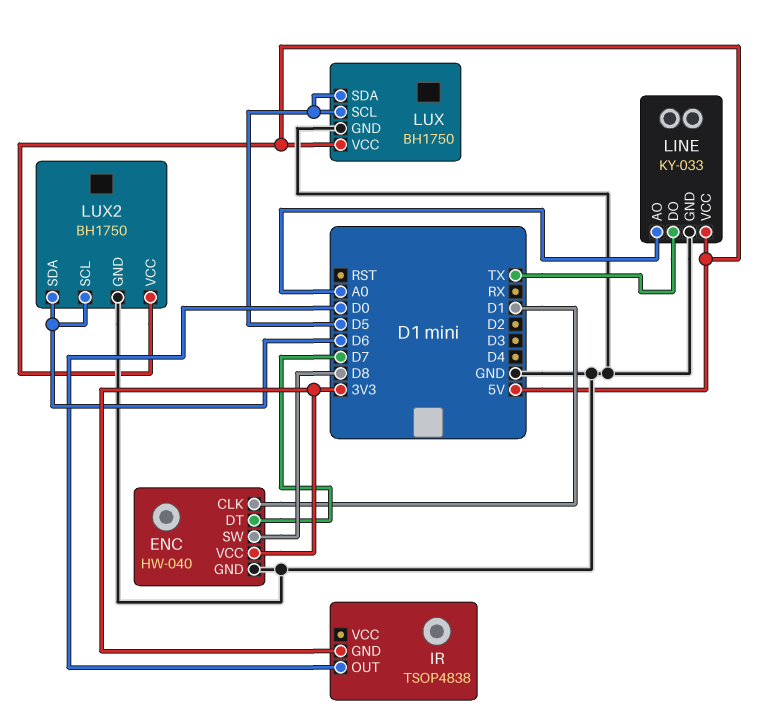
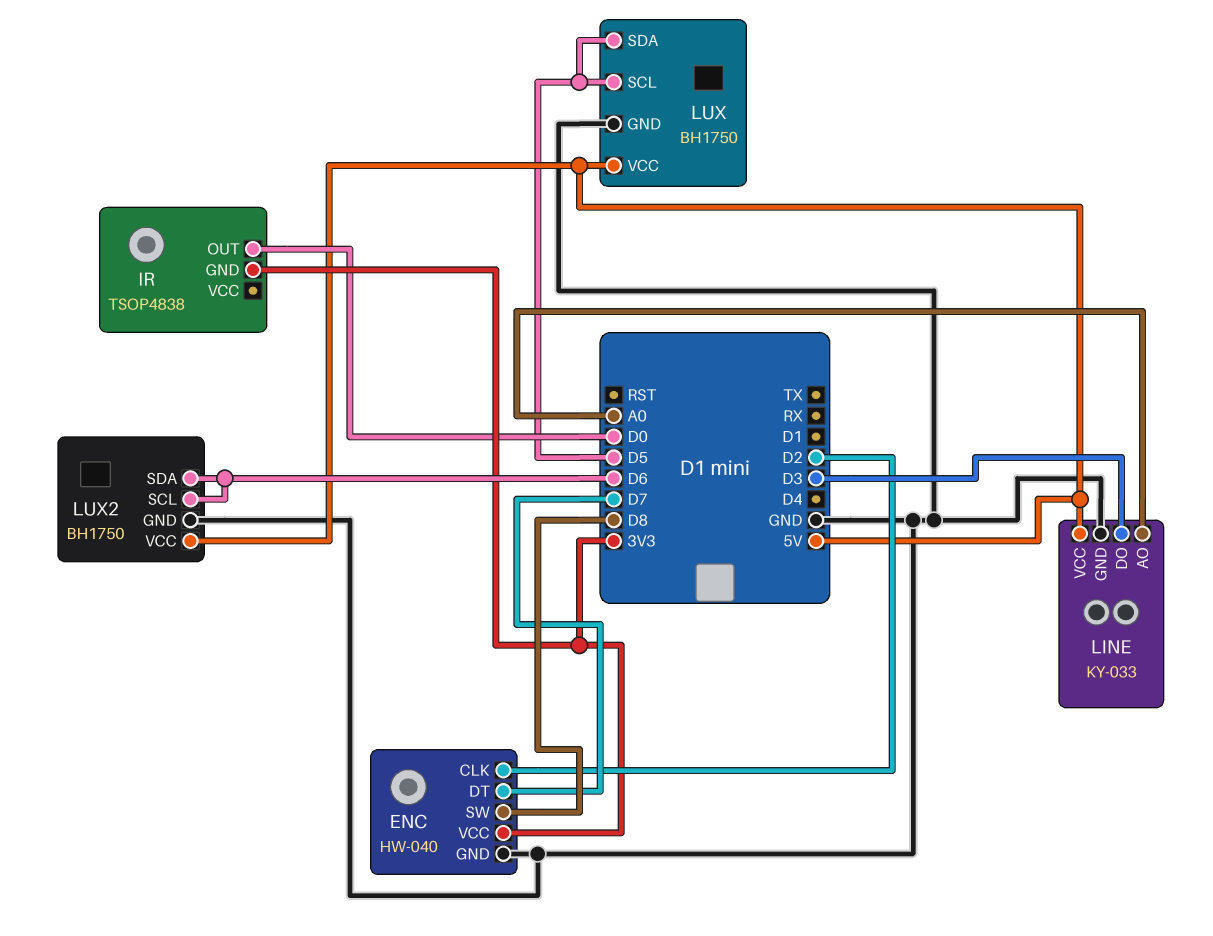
ENC pin CLK: D1 -> D2
LINE pin DO: TX -> D3

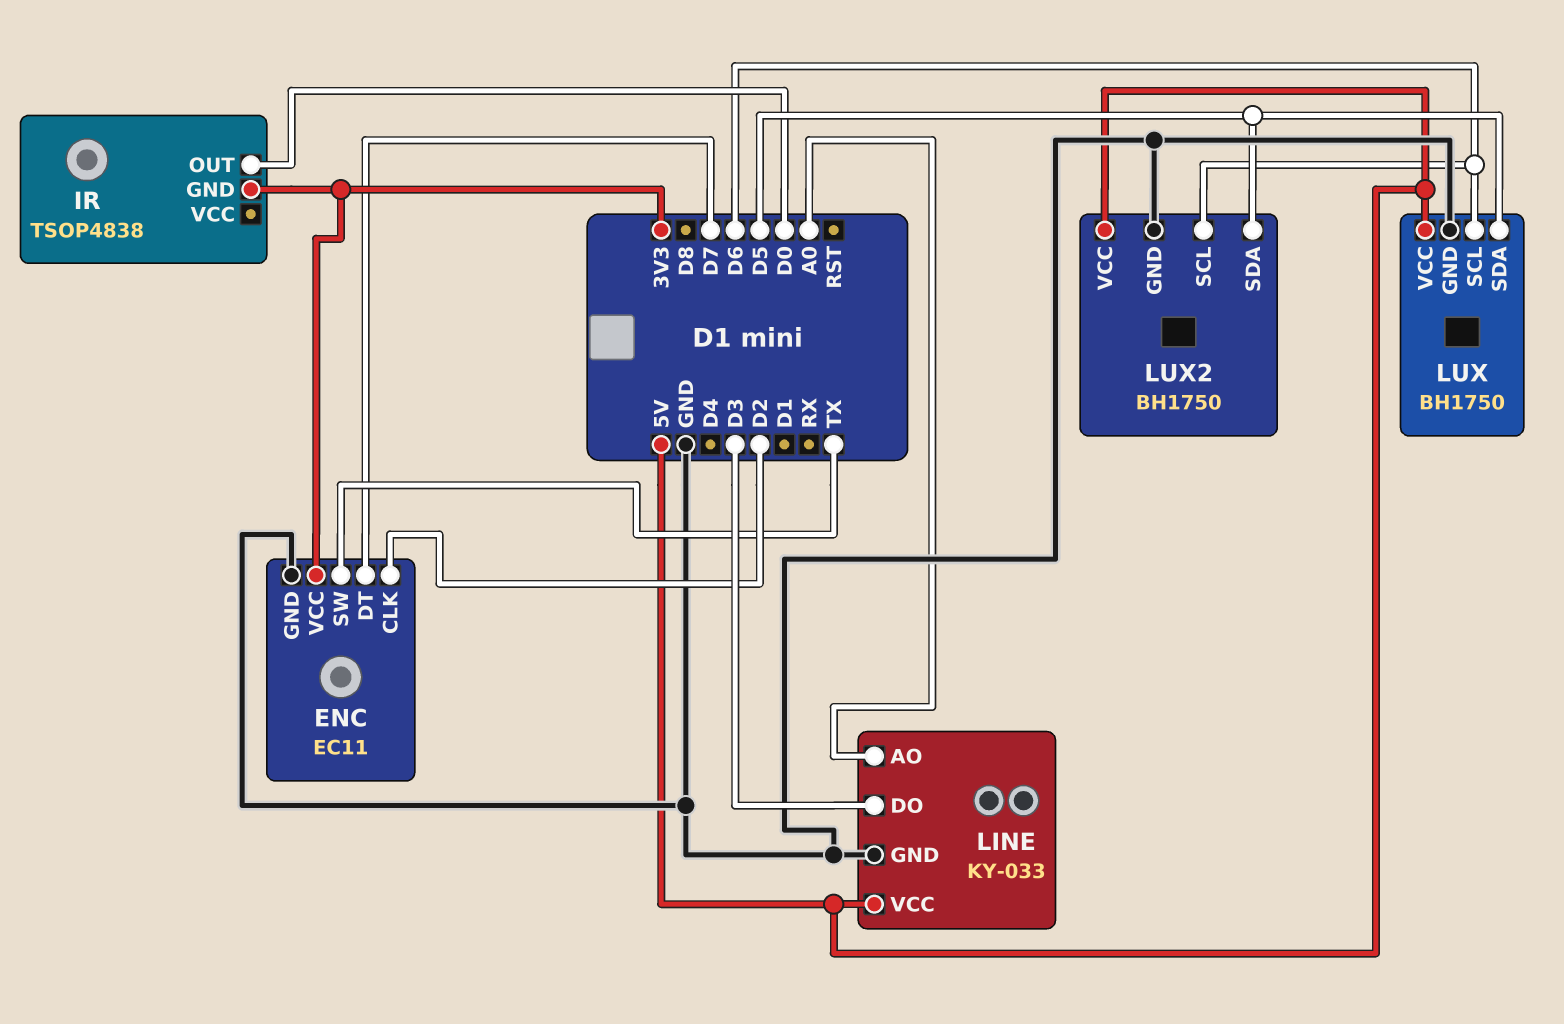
ENC: HW-040 -> EC11
ENC pin SW: D8 -> TX
LUX pin SCL: D5 -> D6
LUX2 pin SDA: D6 -> D5

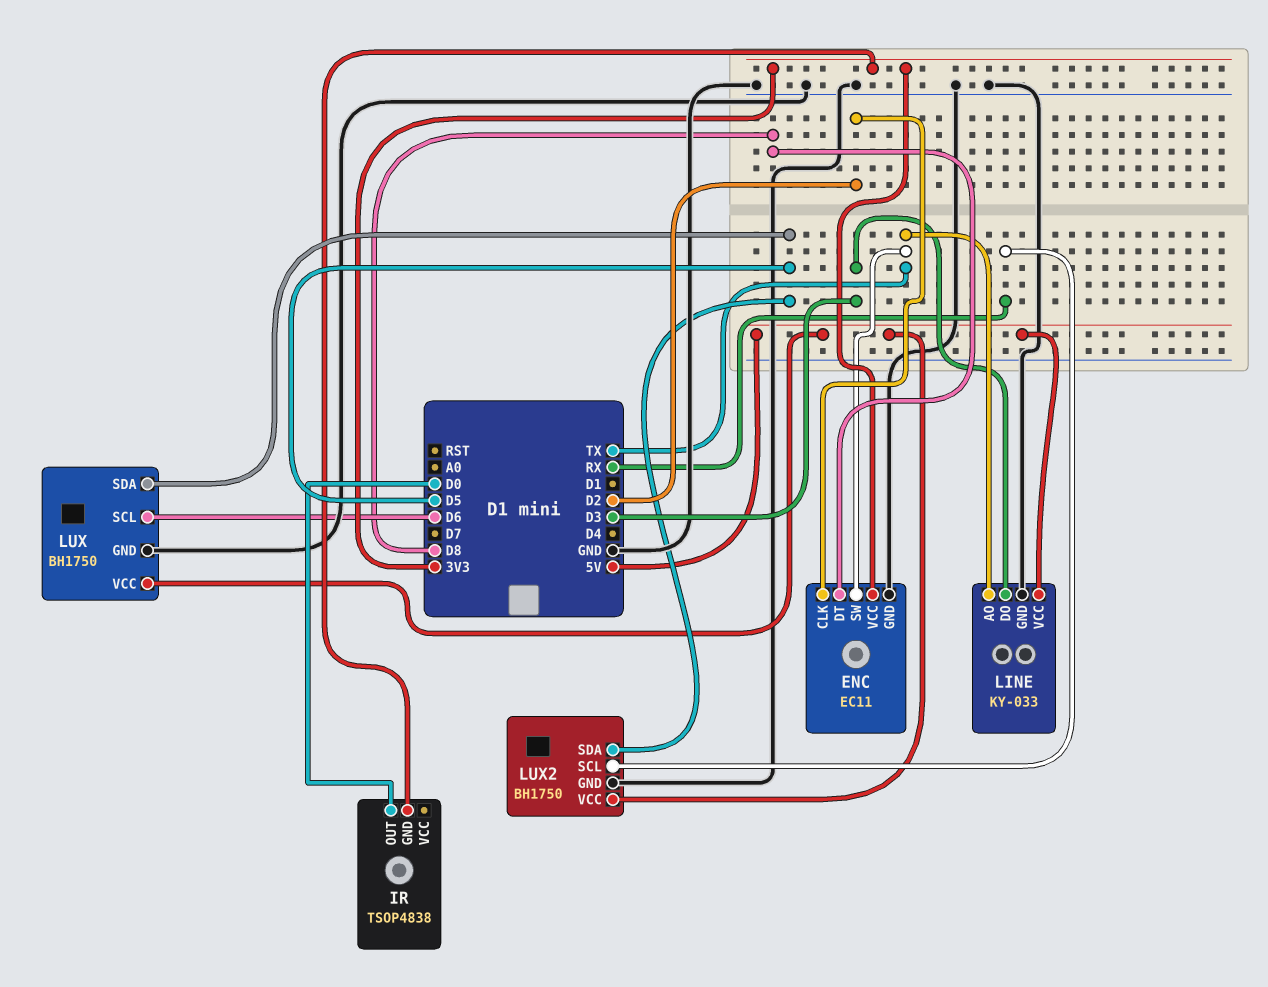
ENC pin DT: D7 -> D8
LINE pin AO: A0 -> TX
LUX2 pin SCL: D6 -> RX

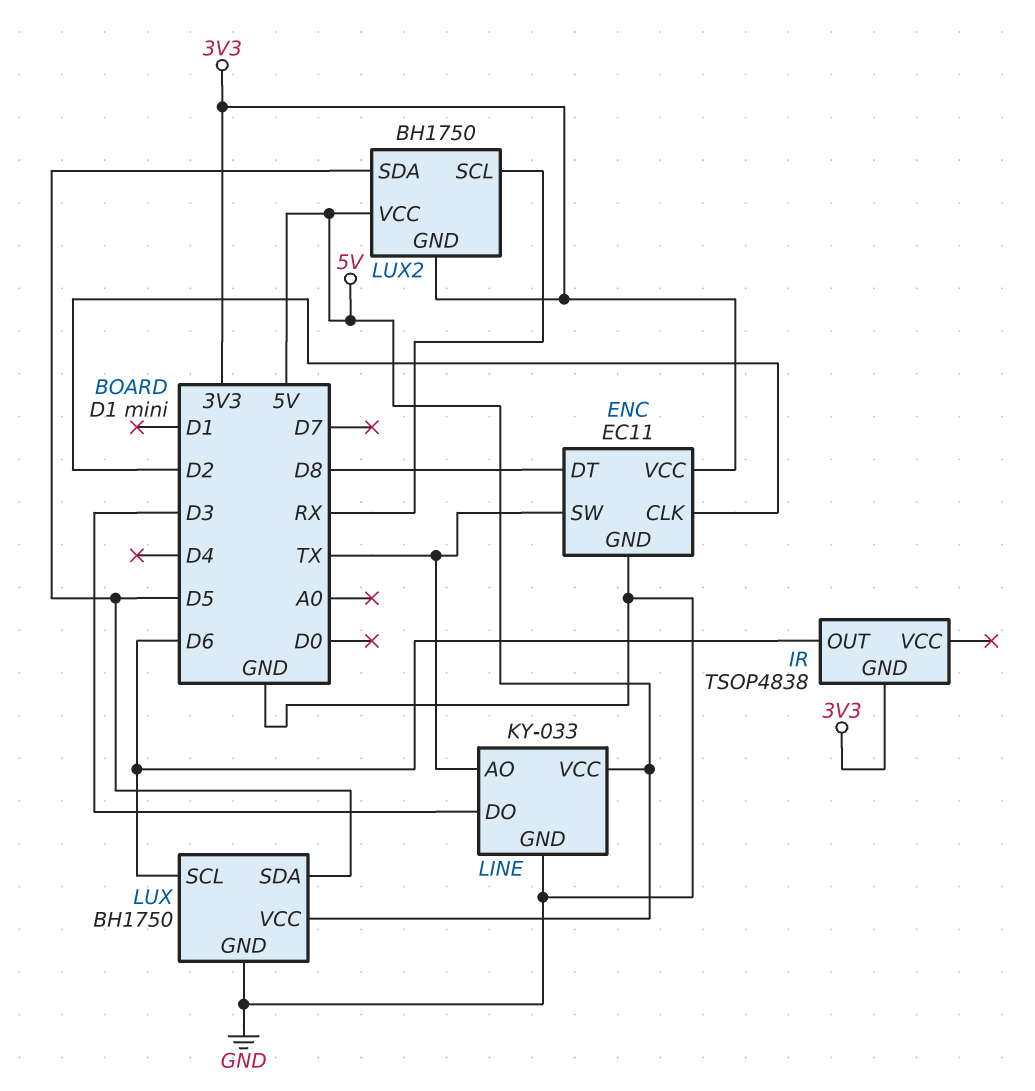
IR pin OUT: D0 -> D6
LUX2 pin GND: GND -> 3V3

